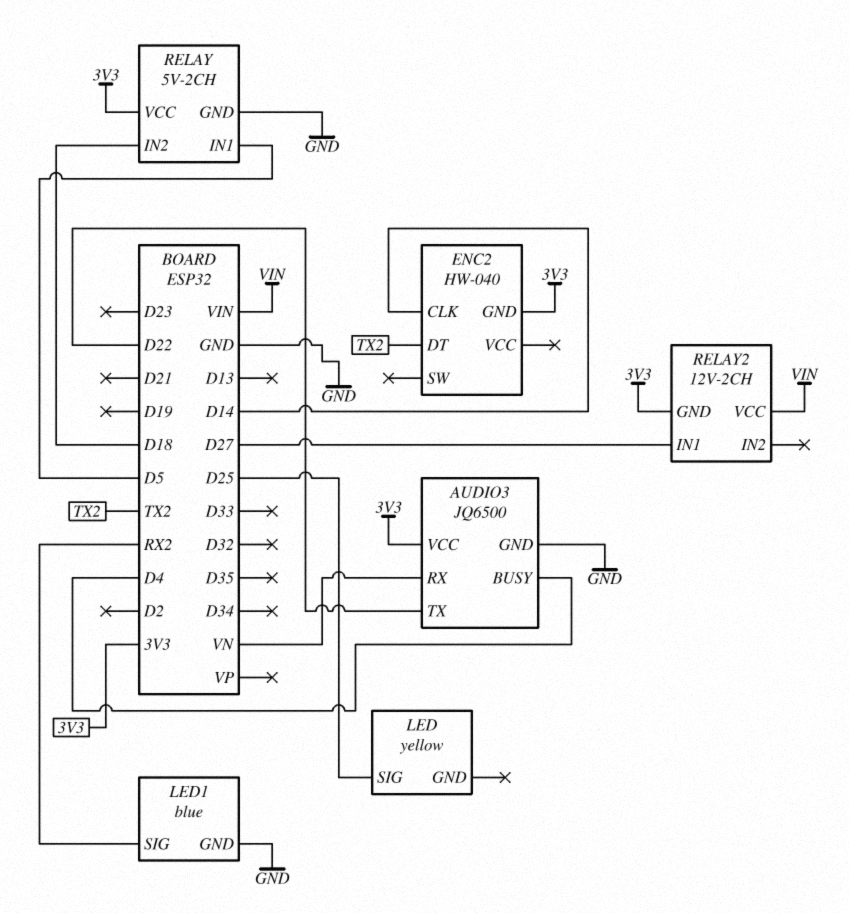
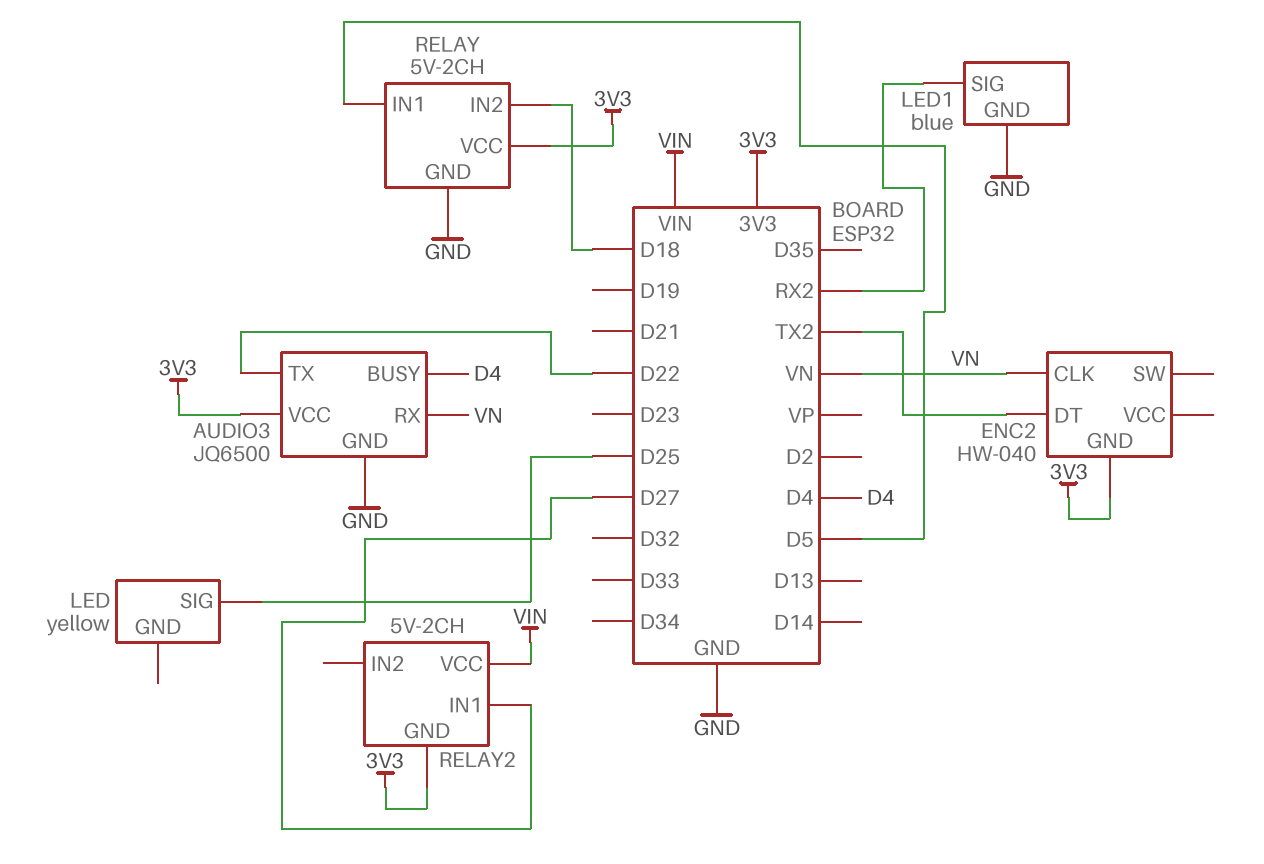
ENC2 pin CLK: D14 -> VN
RELAY2: 12V-2CH -> 5V-2CH

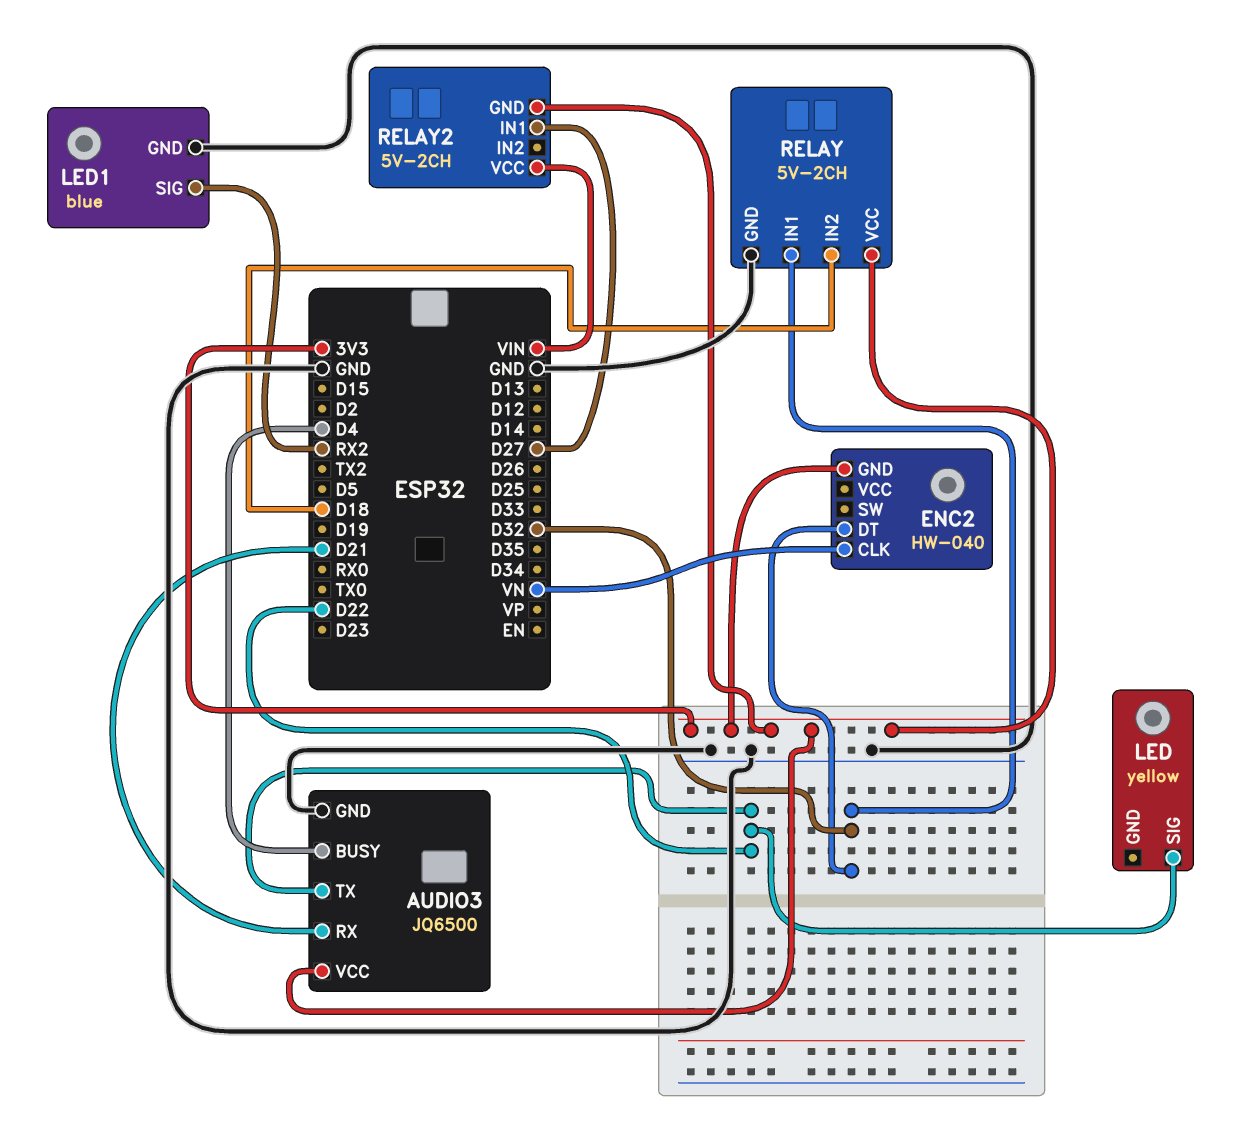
AUDIO3 pin RX: VN -> D21
ENC2 pin DT: TX2 -> D32
LED pin SIG: D25 -> D22
RELAY pin IN1: D5 -> D32

